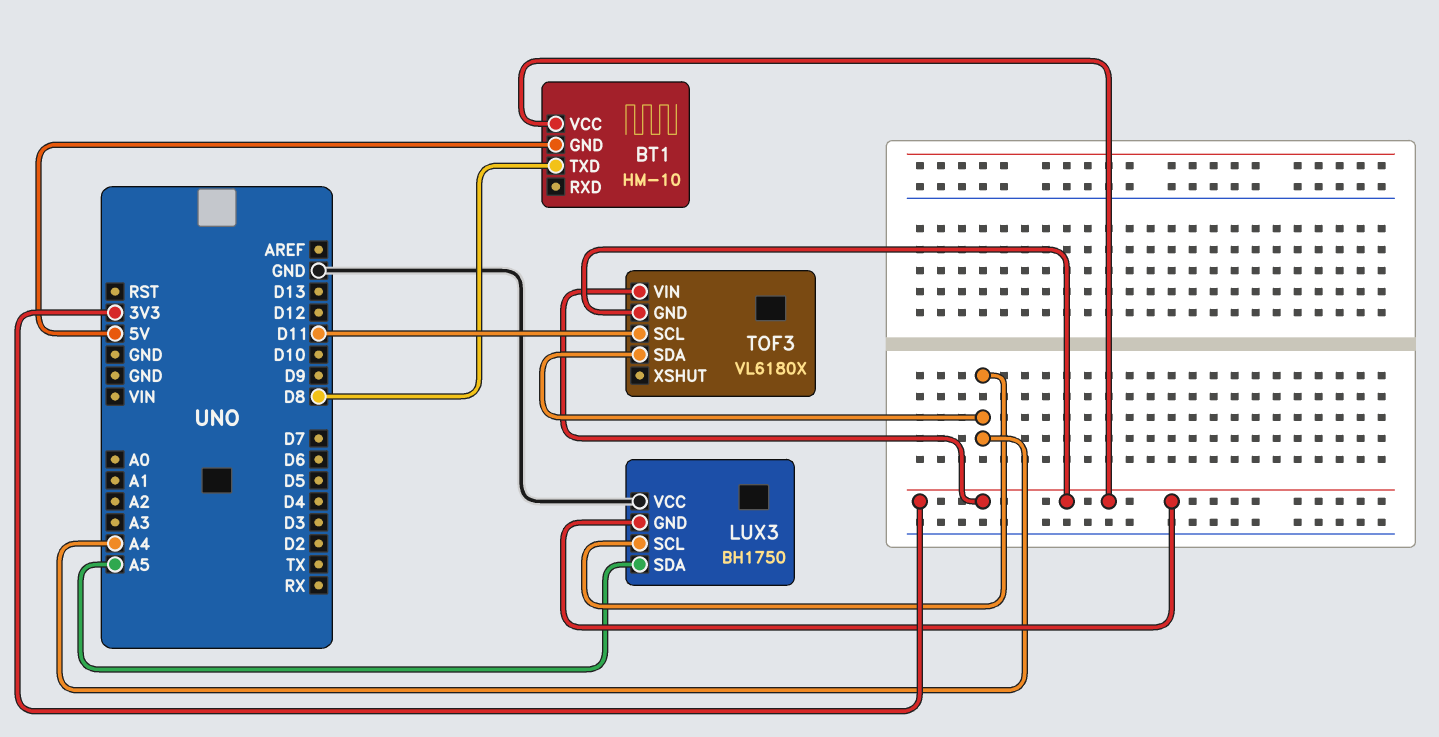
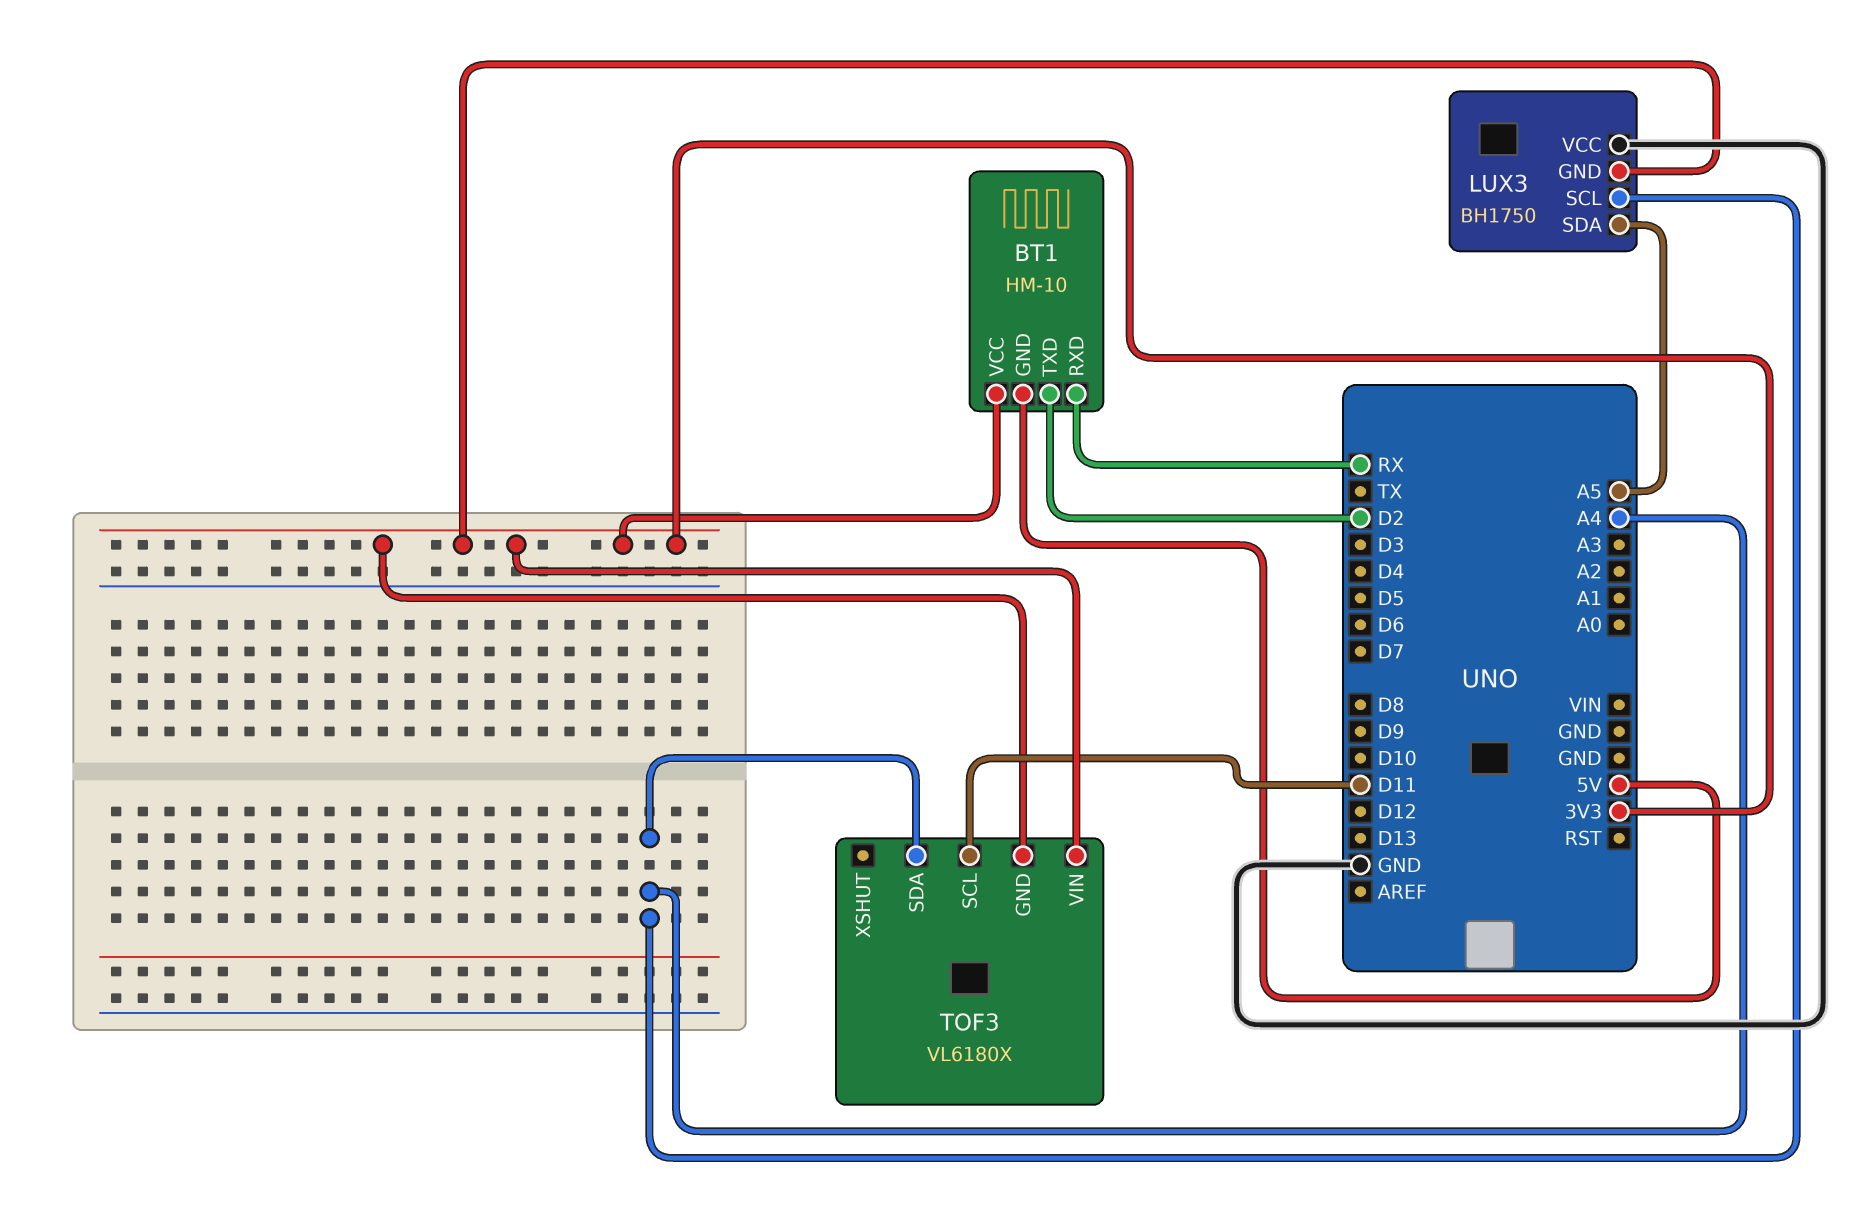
BT1 pin RXD: none -> RX
BT1 pin TXD: D8 -> D2

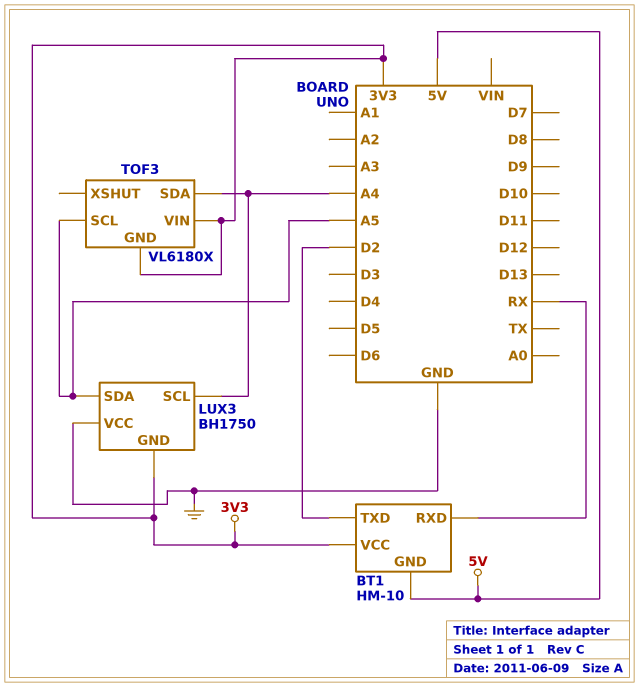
TOF3 pin SCL: D11 -> A5

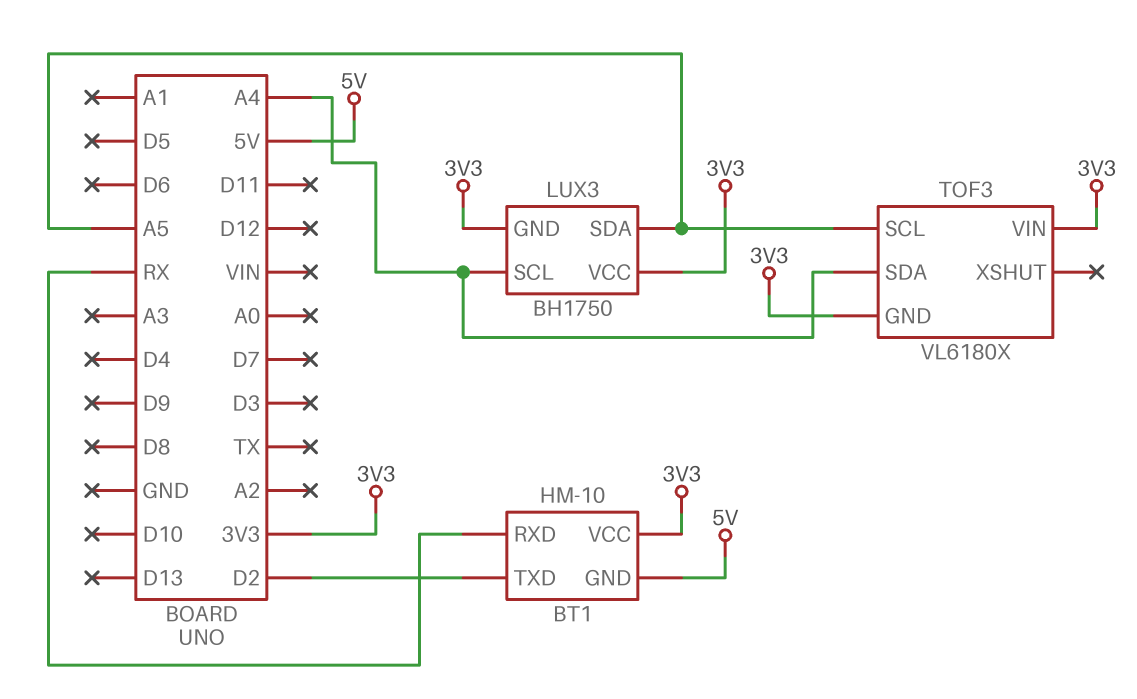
LUX3 pin VCC: GND -> 3V3

